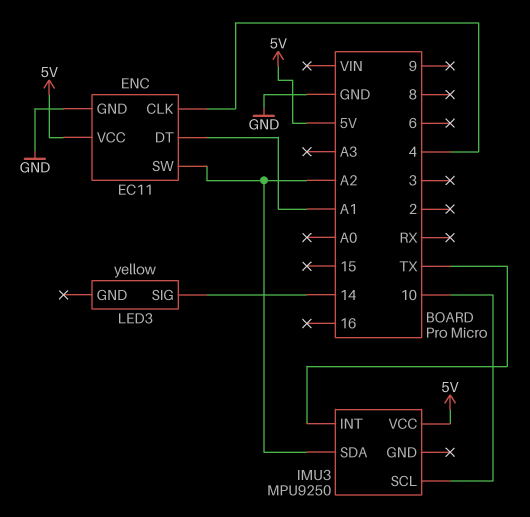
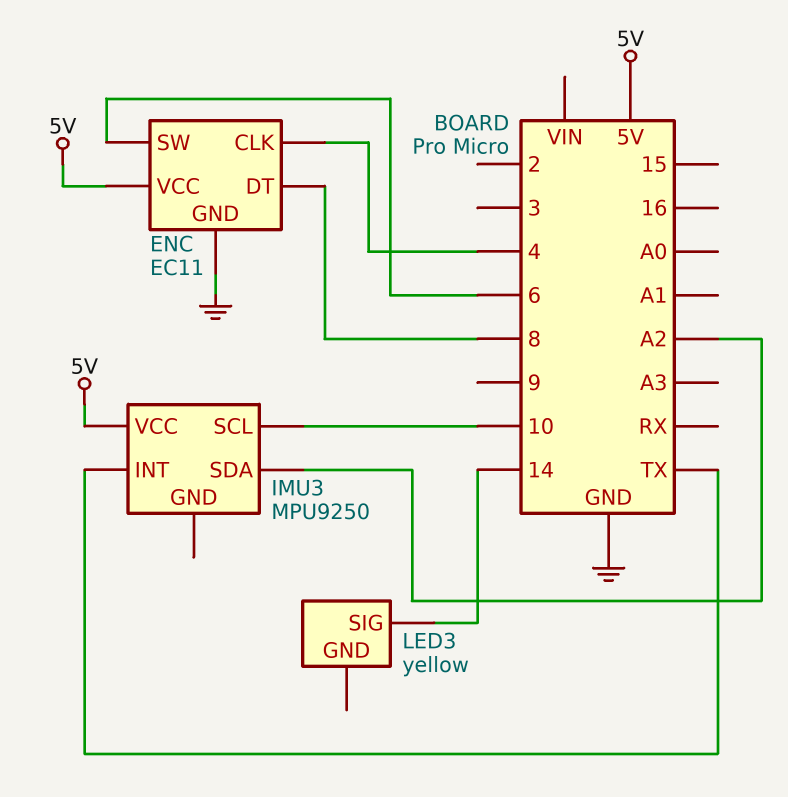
ENC pin DT: A1 -> 8
ENC pin SW: A2 -> 6

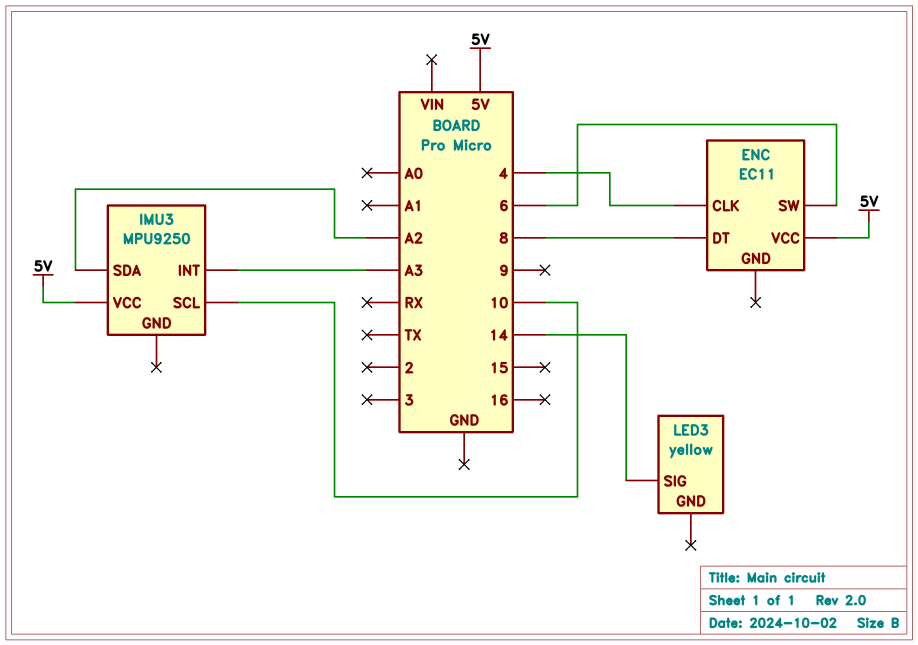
ENC pin GND: GND -> none
IMU3 pin INT: TX -> A3

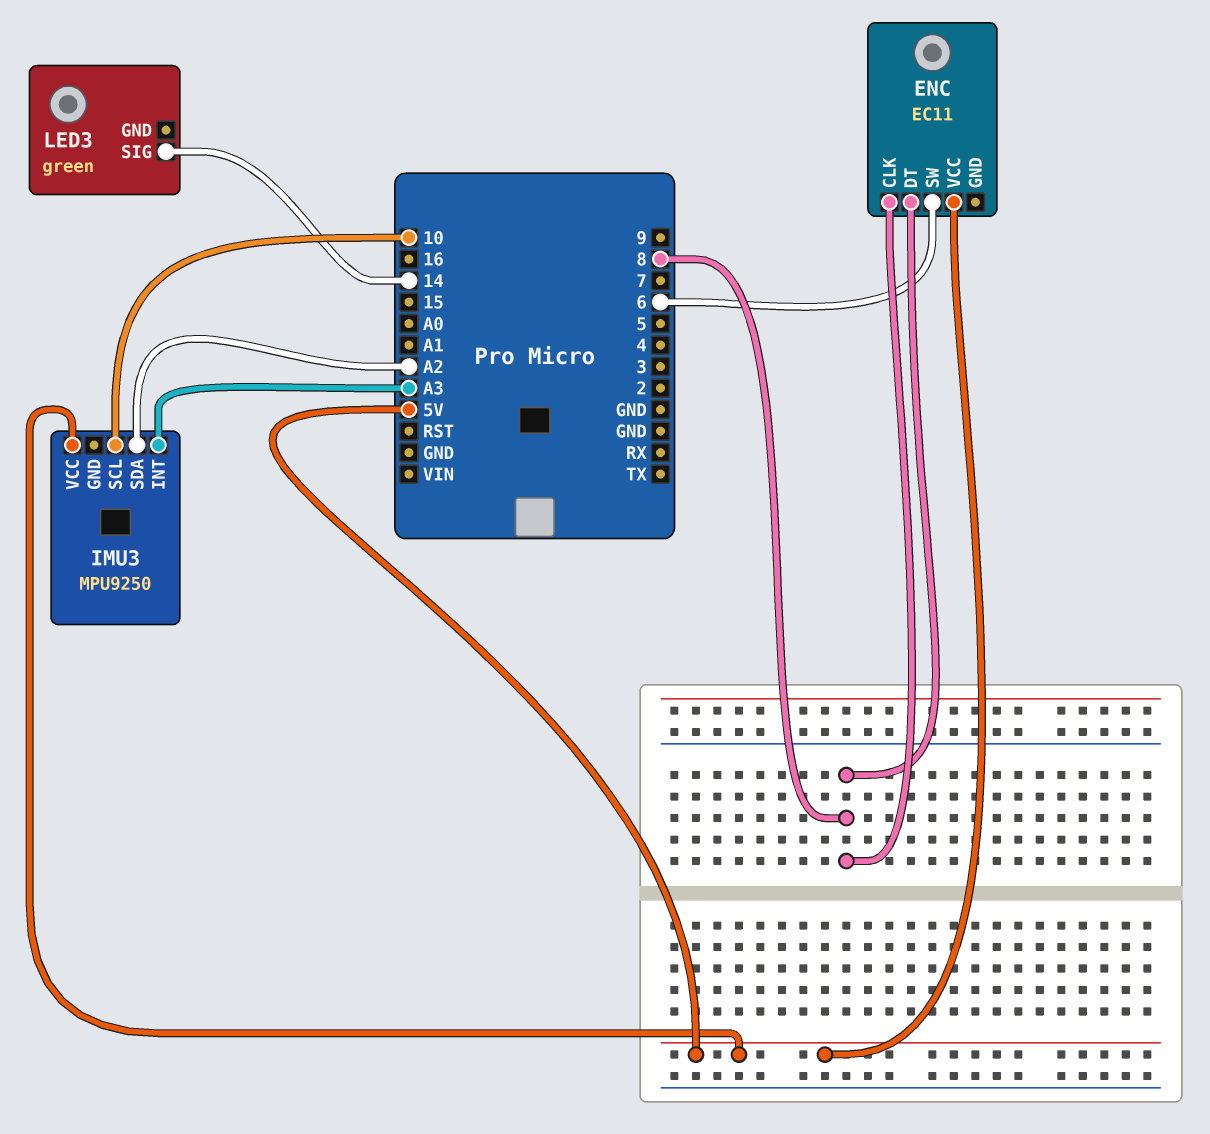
ENC pin CLK: 4 -> 8
LED3: yellow -> green

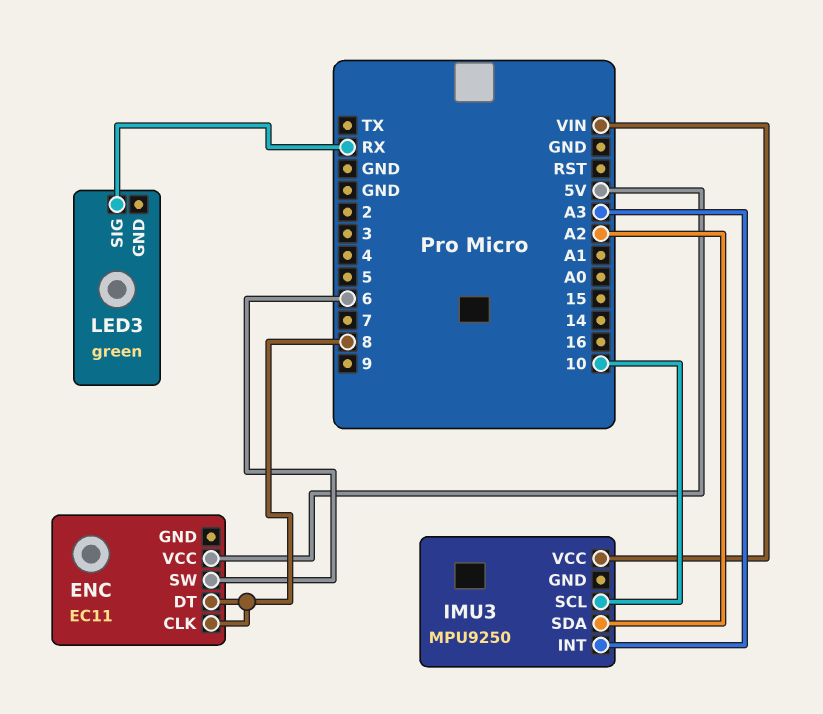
IMU3 pin VCC: 5V -> VIN
LED3 pin SIG: 14 -> RX

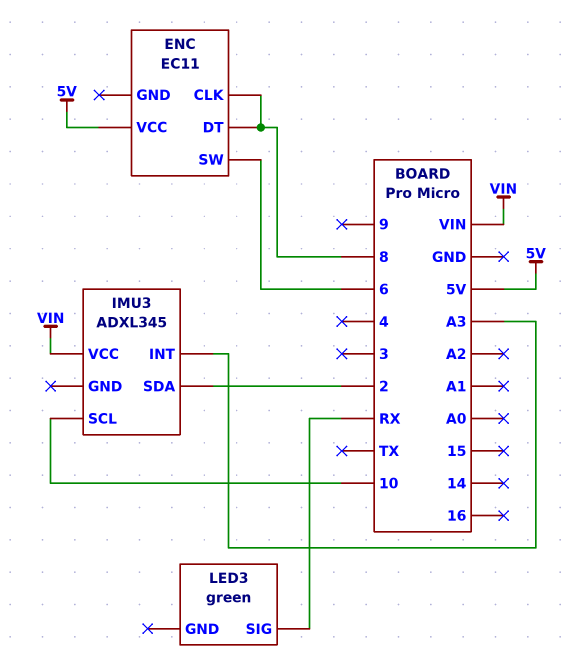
IMU3: MPU9250 -> ADXL345
IMU3 pin SDA: A2 -> 2

